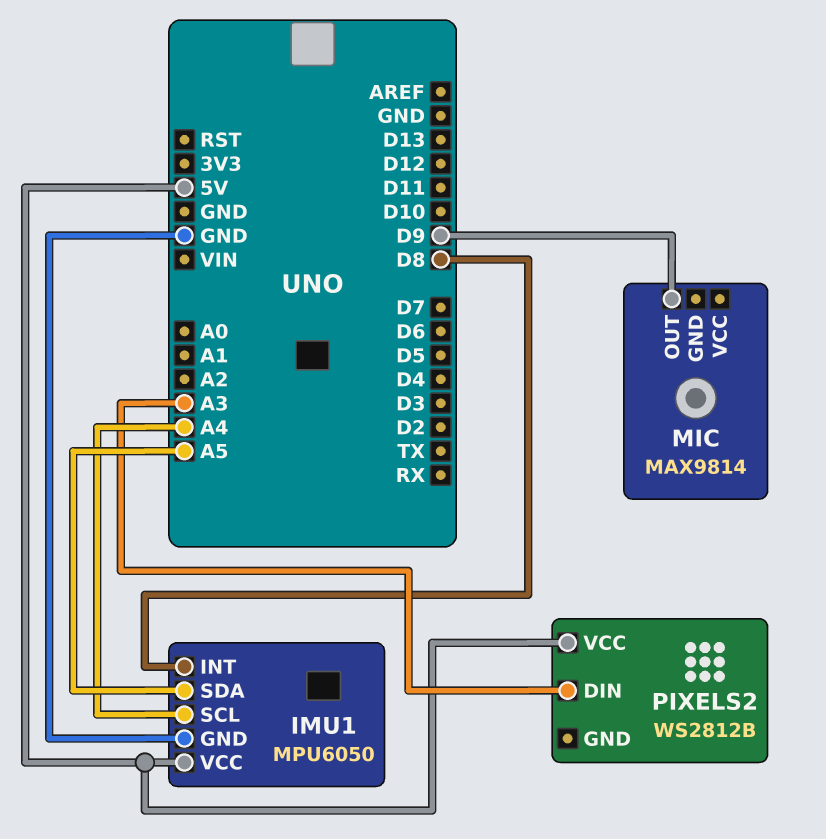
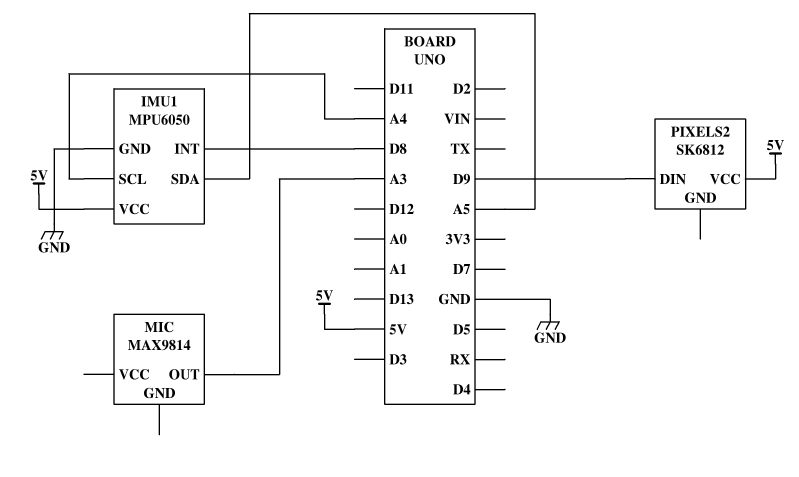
MIC pin OUT: D9 -> A3
PIXELS2: WS2812B -> SK6812
PIXELS2 pin DIN: A3 -> D9

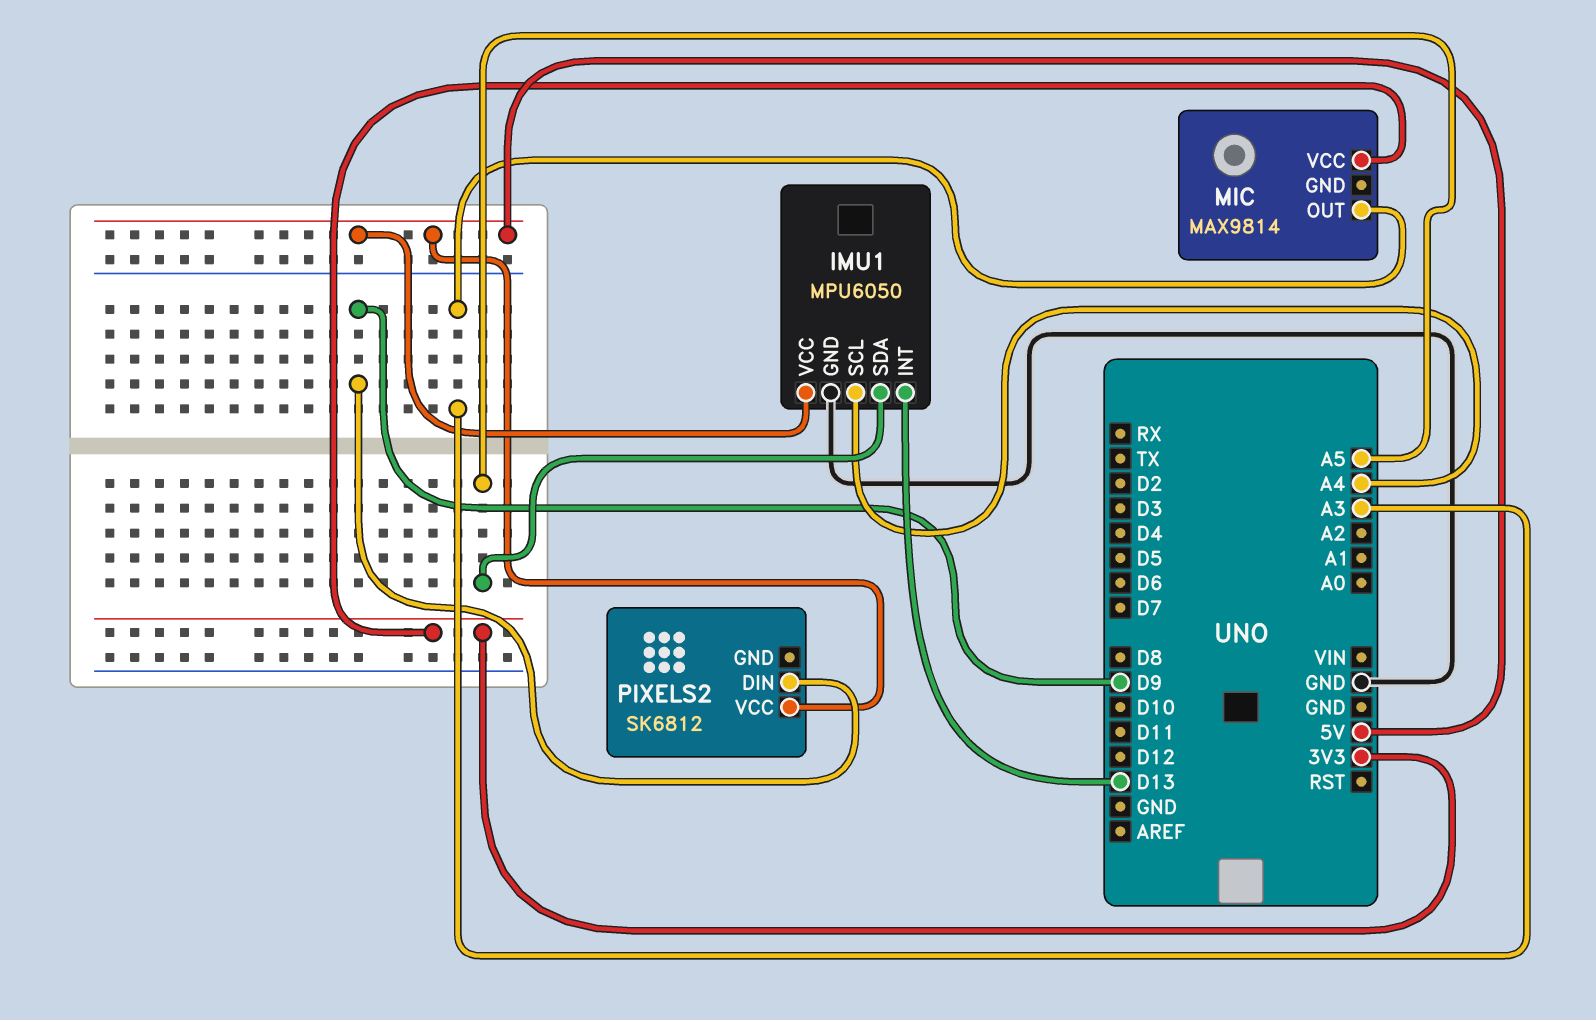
IMU1 pin INT: D8 -> D13
MIC pin VCC: none -> 3V3

